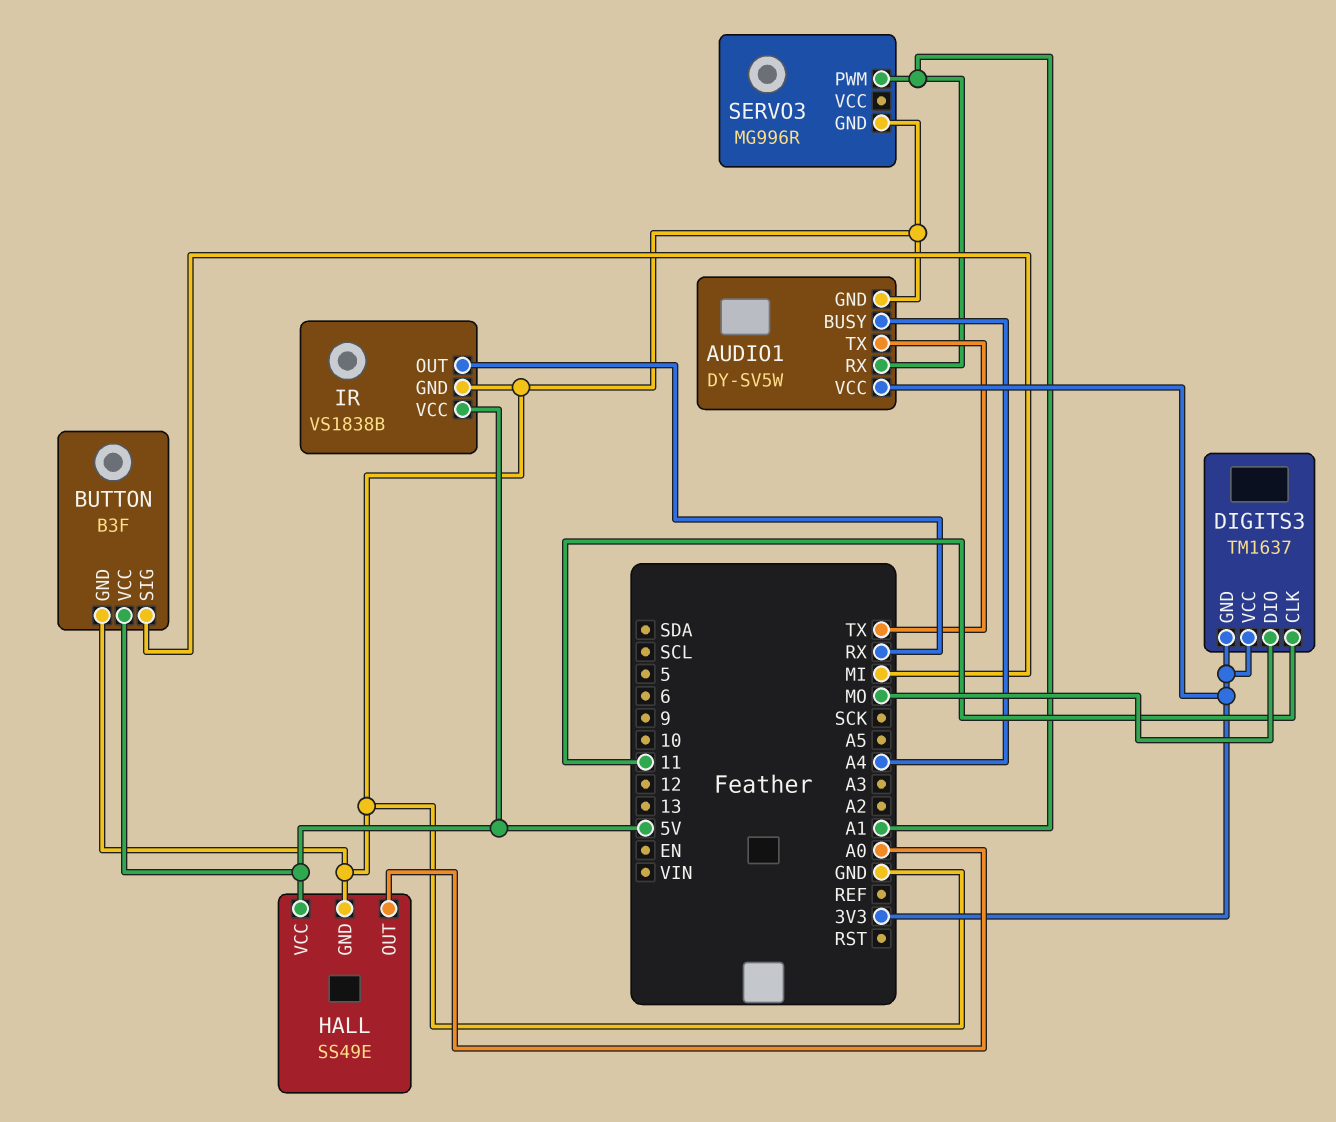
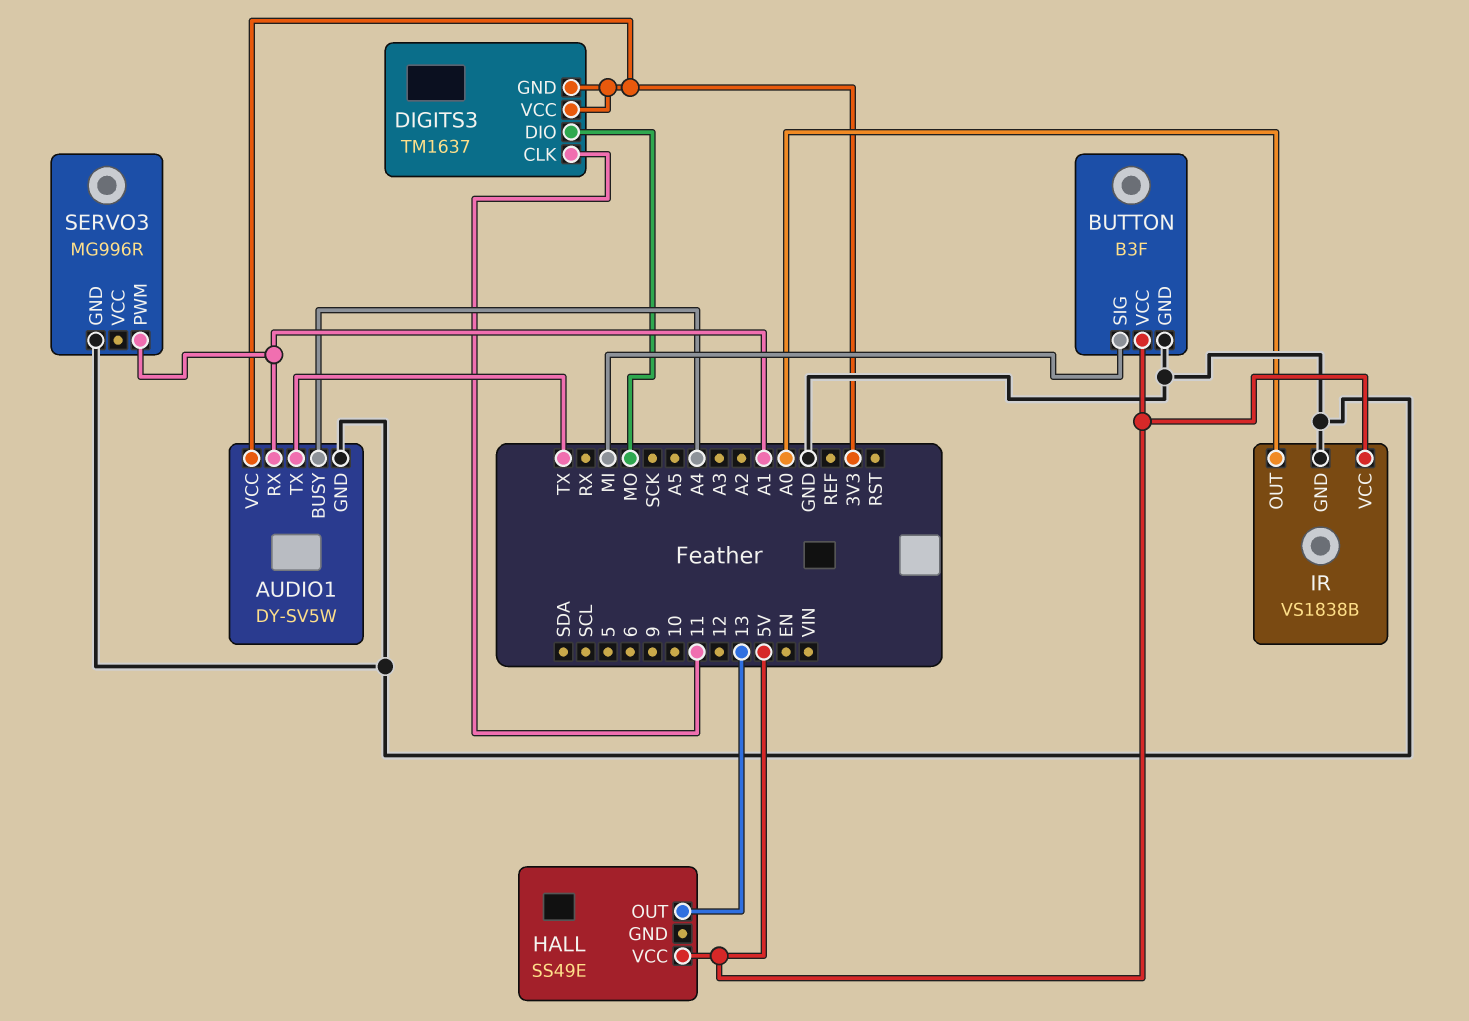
HALL pin GND: GND -> none
HALL pin OUT: A0 -> 13
IR pin OUT: RX -> A0

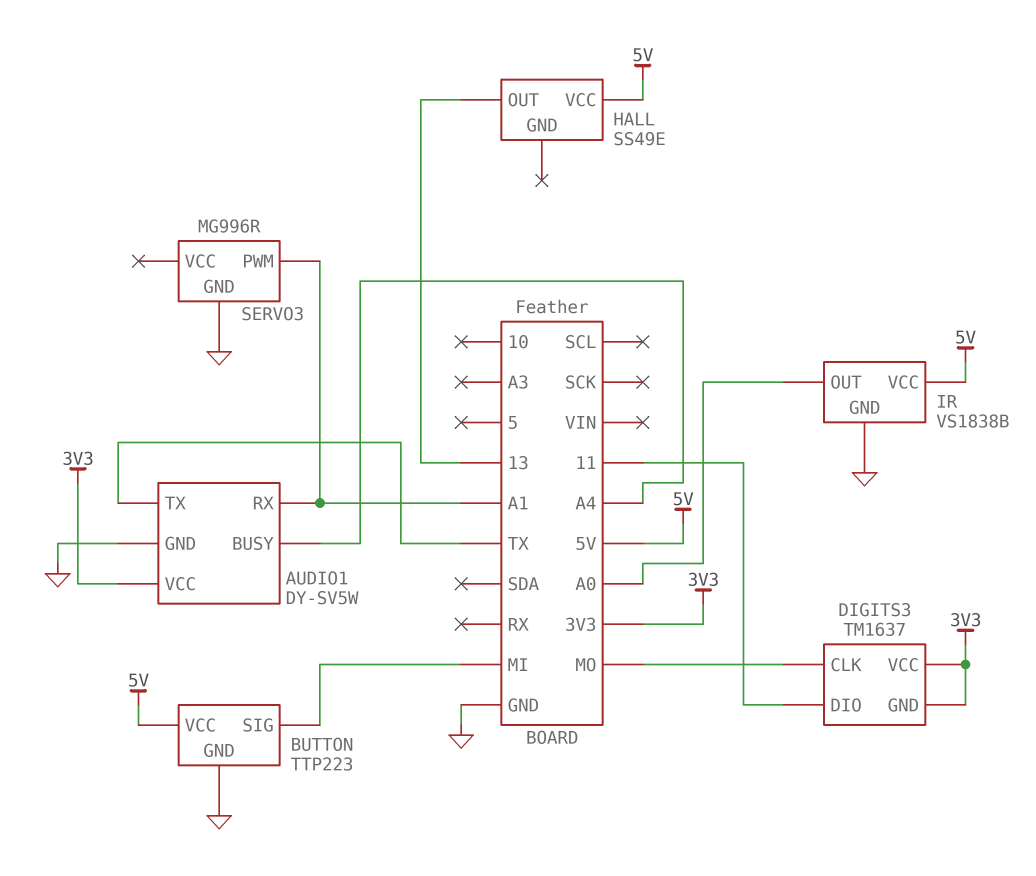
BUTTON: B3F -> TTP223
DIGITS3 pin CLK: 11 -> MO
DIGITS3 pin DIO: MO -> 11

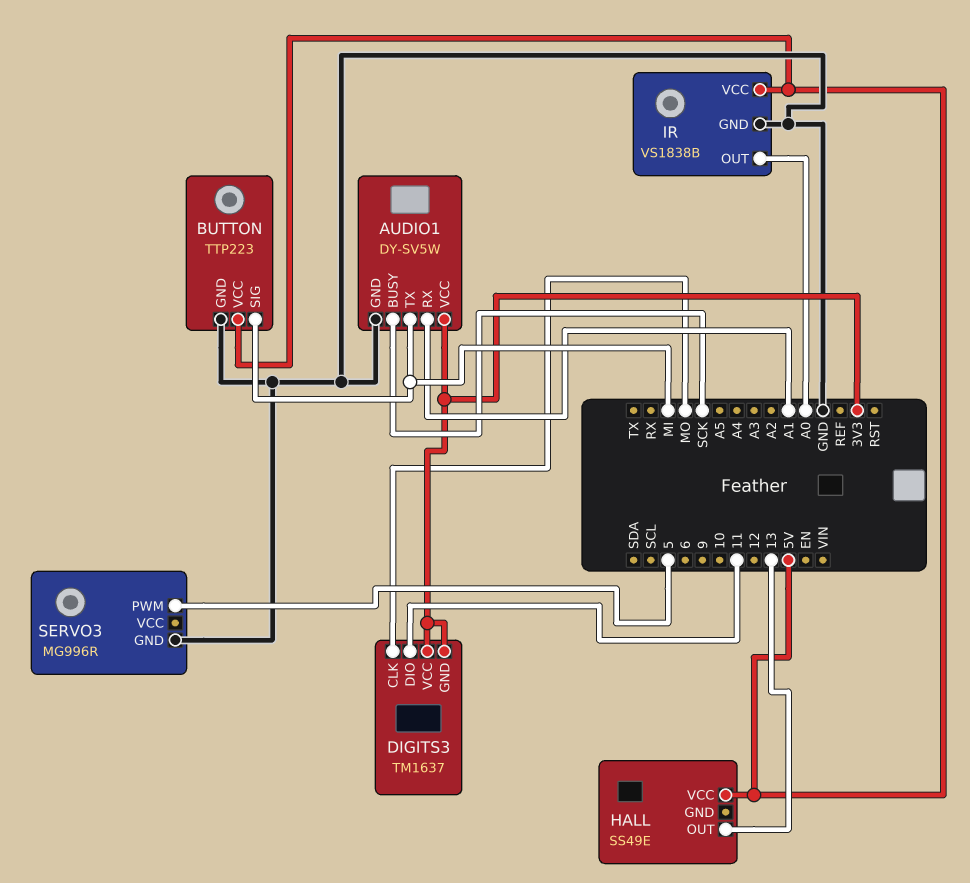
AUDIO1 pin BUSY: A4 -> SCK
AUDIO1 pin TX: TX -> MI
SERVO3 pin PWM: A1 -> 5

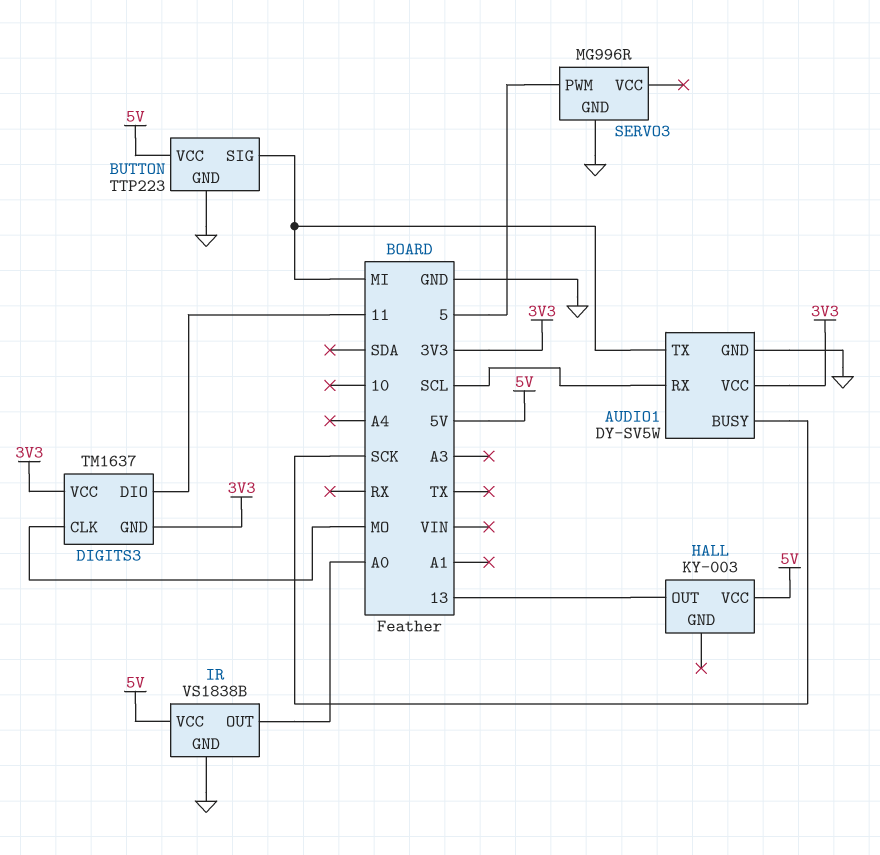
AUDIO1 pin RX: A1 -> SCL
HALL: SS49E -> KY-003

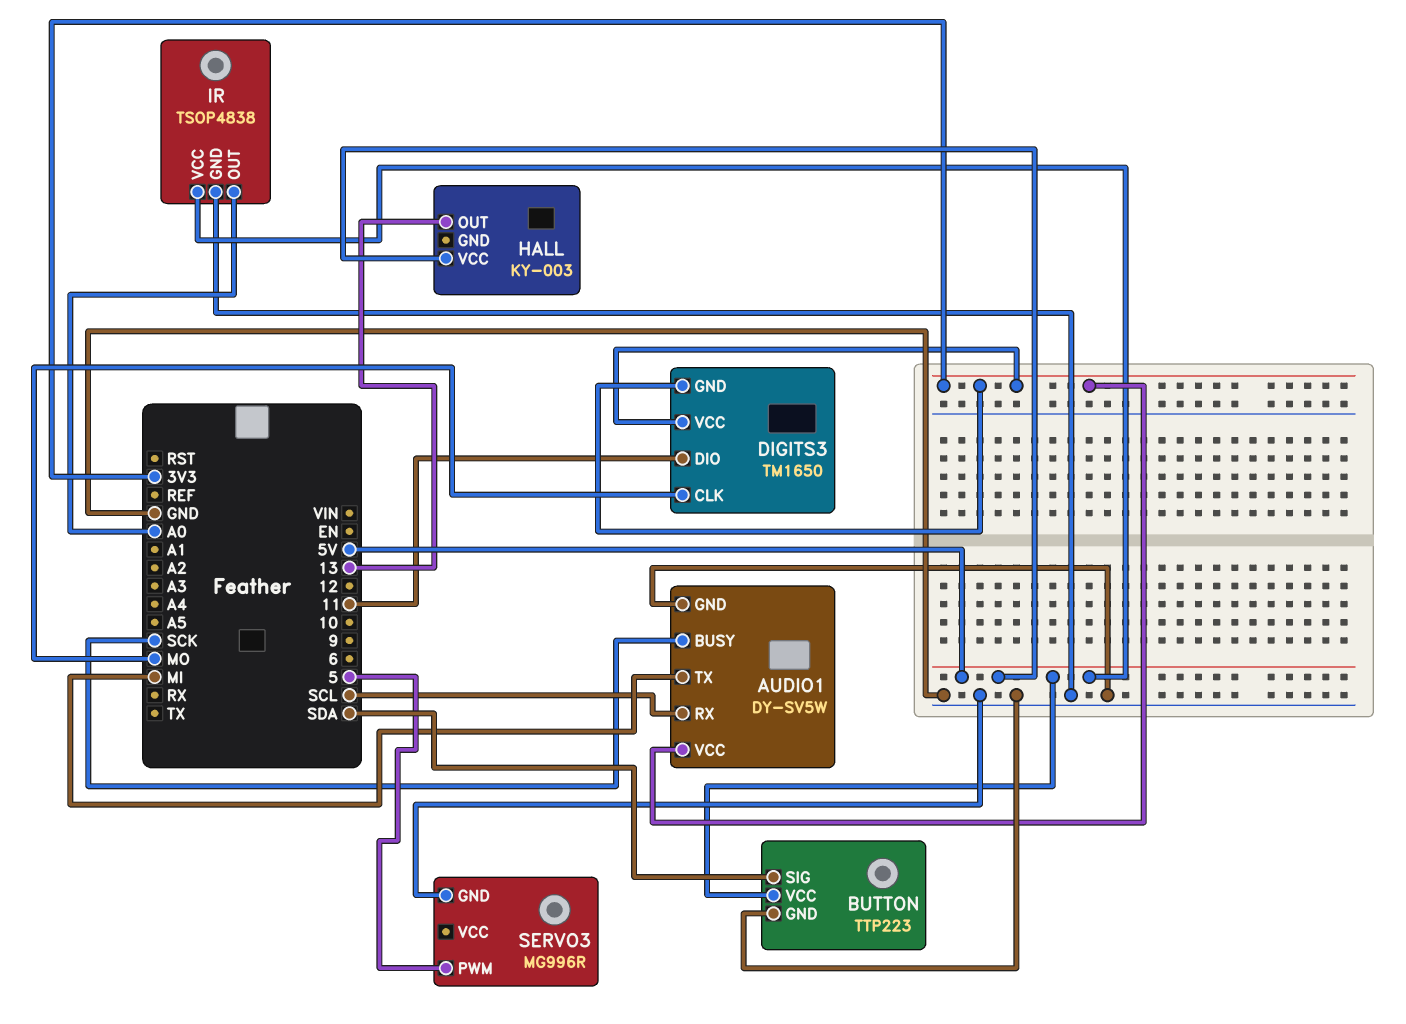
BUTTON pin SIG: MI -> SDA
DIGITS3: TM1637 -> TM1650
IR: VS1838B -> TSOP4838

